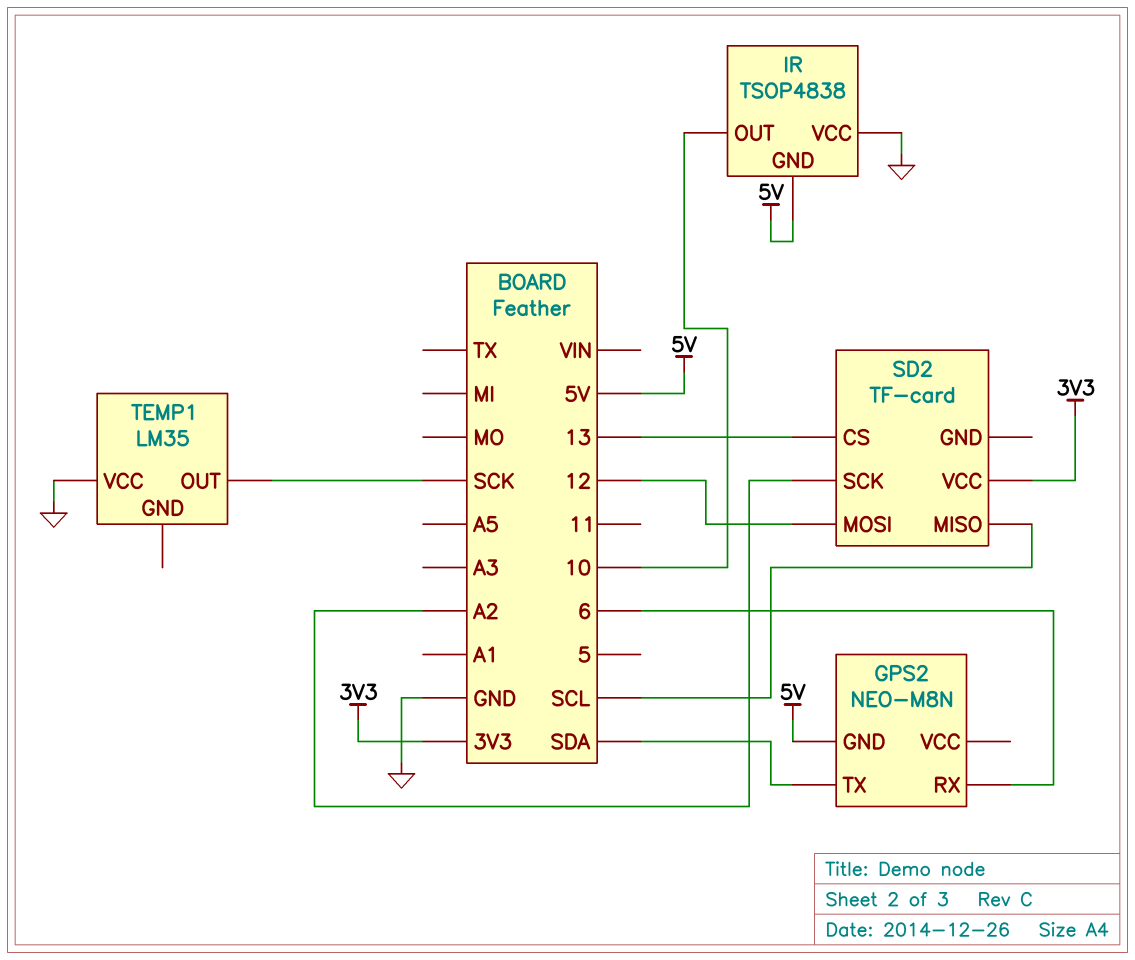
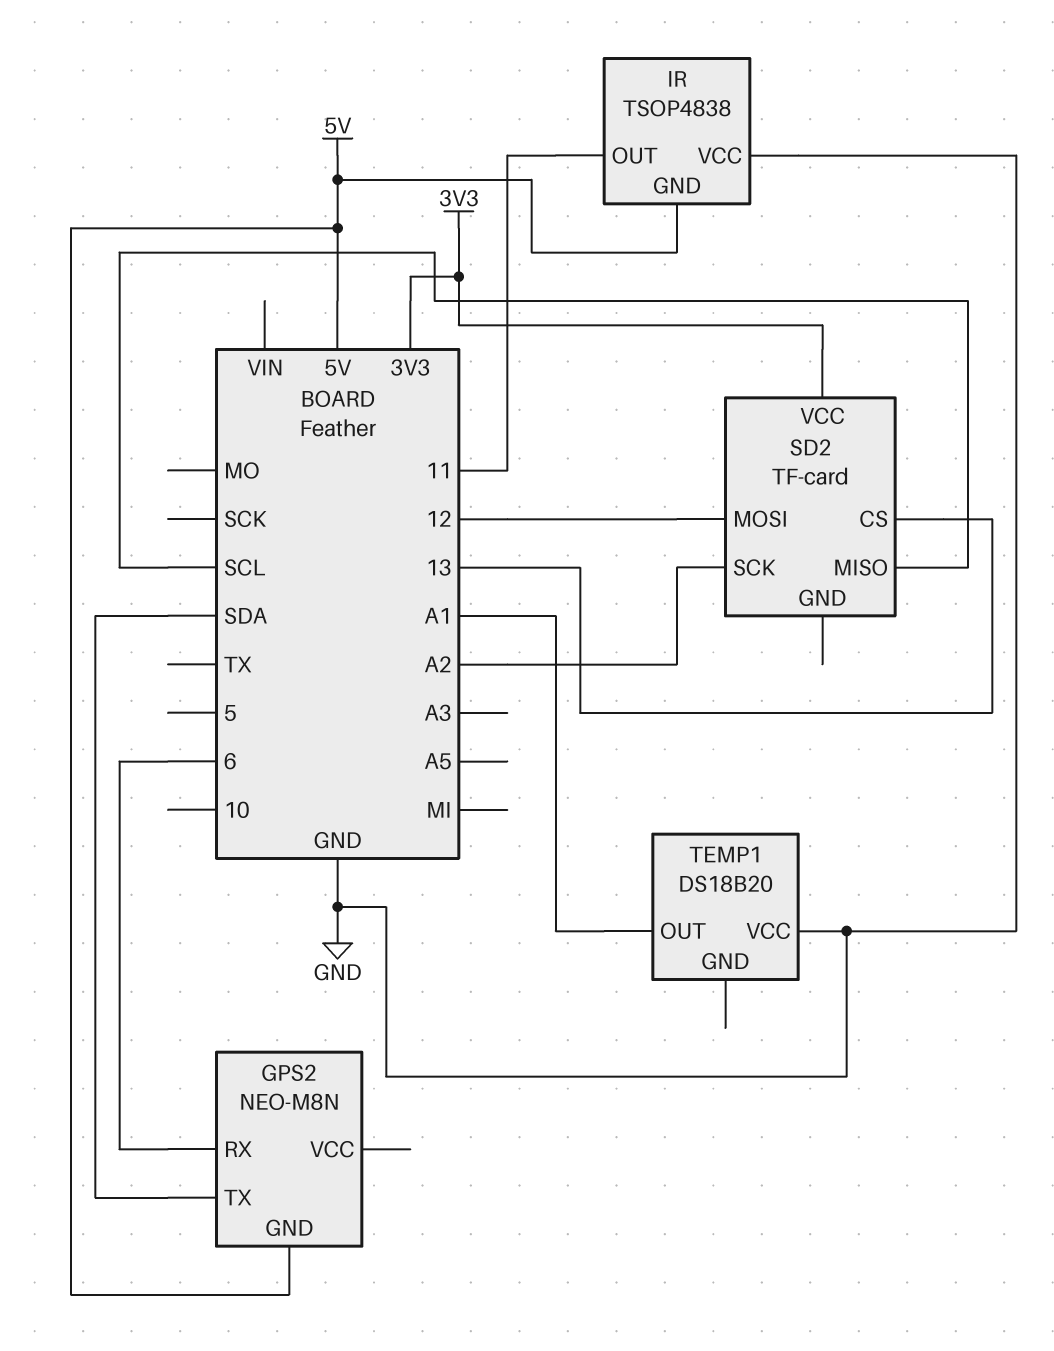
IR pin OUT: 10 -> 11
TEMP1: LM35 -> DS18B20
TEMP1 pin OUT: SCK -> A1

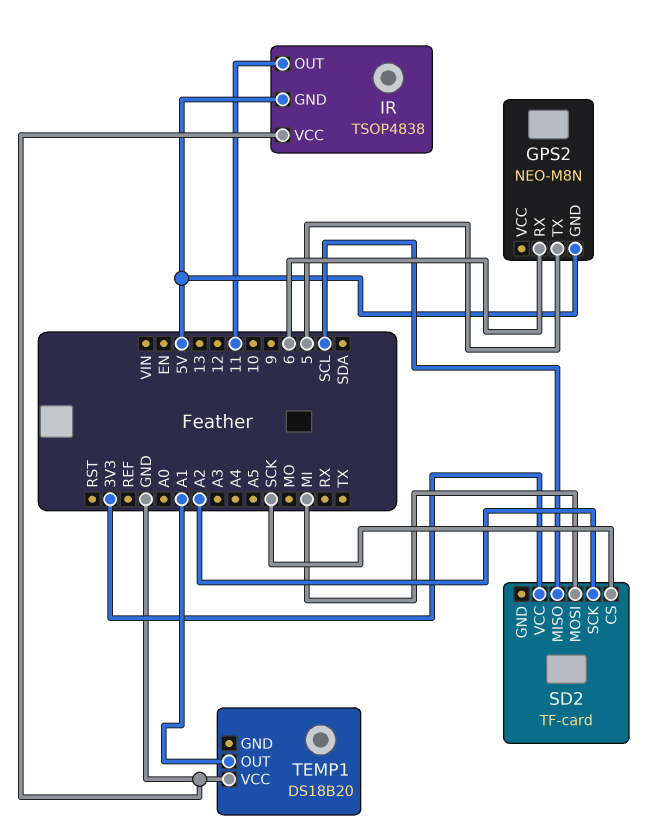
GPS2 pin TX: SDA -> 5
SD2 pin CS: 13 -> SCK
SD2 pin MOSI: 12 -> MI

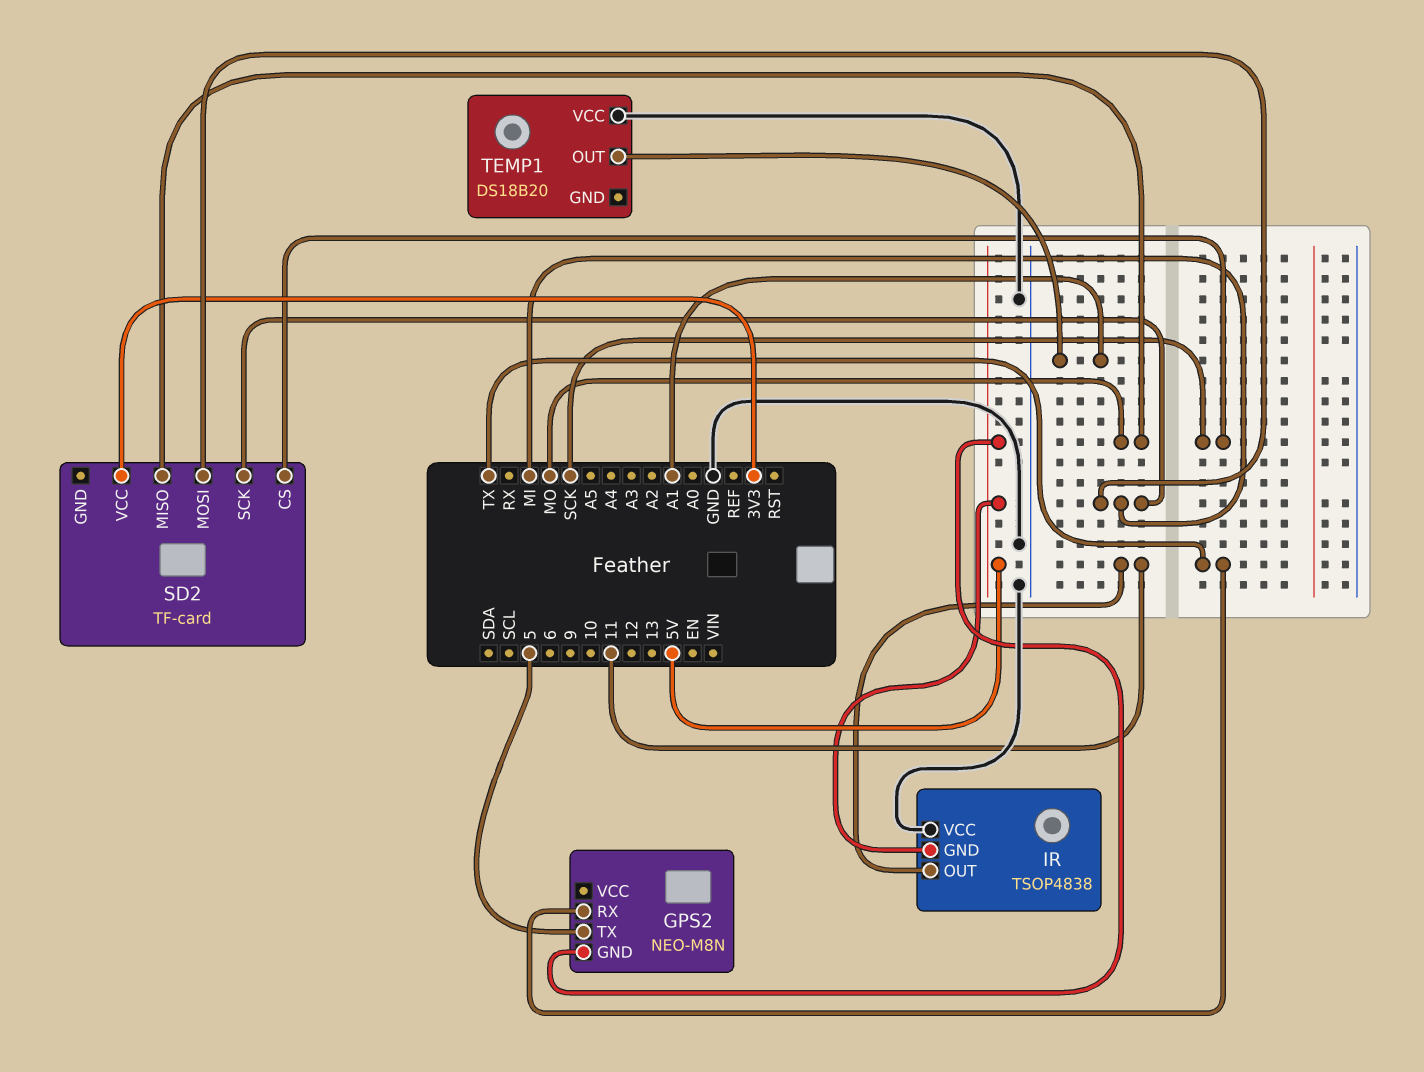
GPS2 pin RX: 6 -> TX
SD2 pin MISO: SCL -> MO
SD2 pin SCK: A2 -> MI

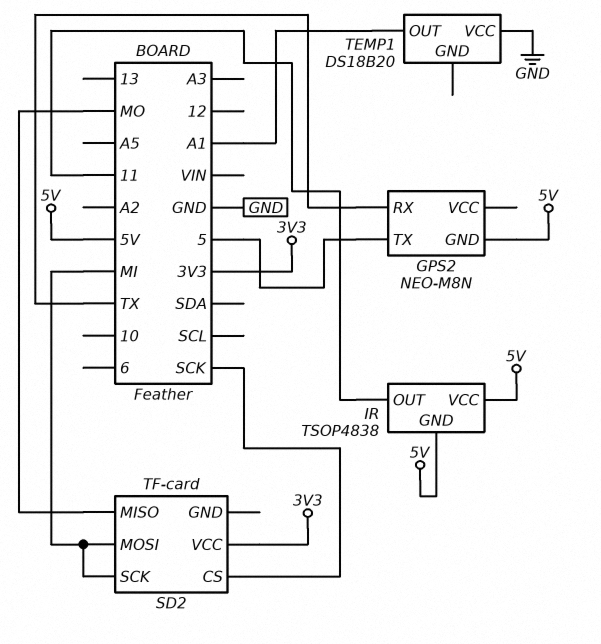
IR pin VCC: GND -> 5V

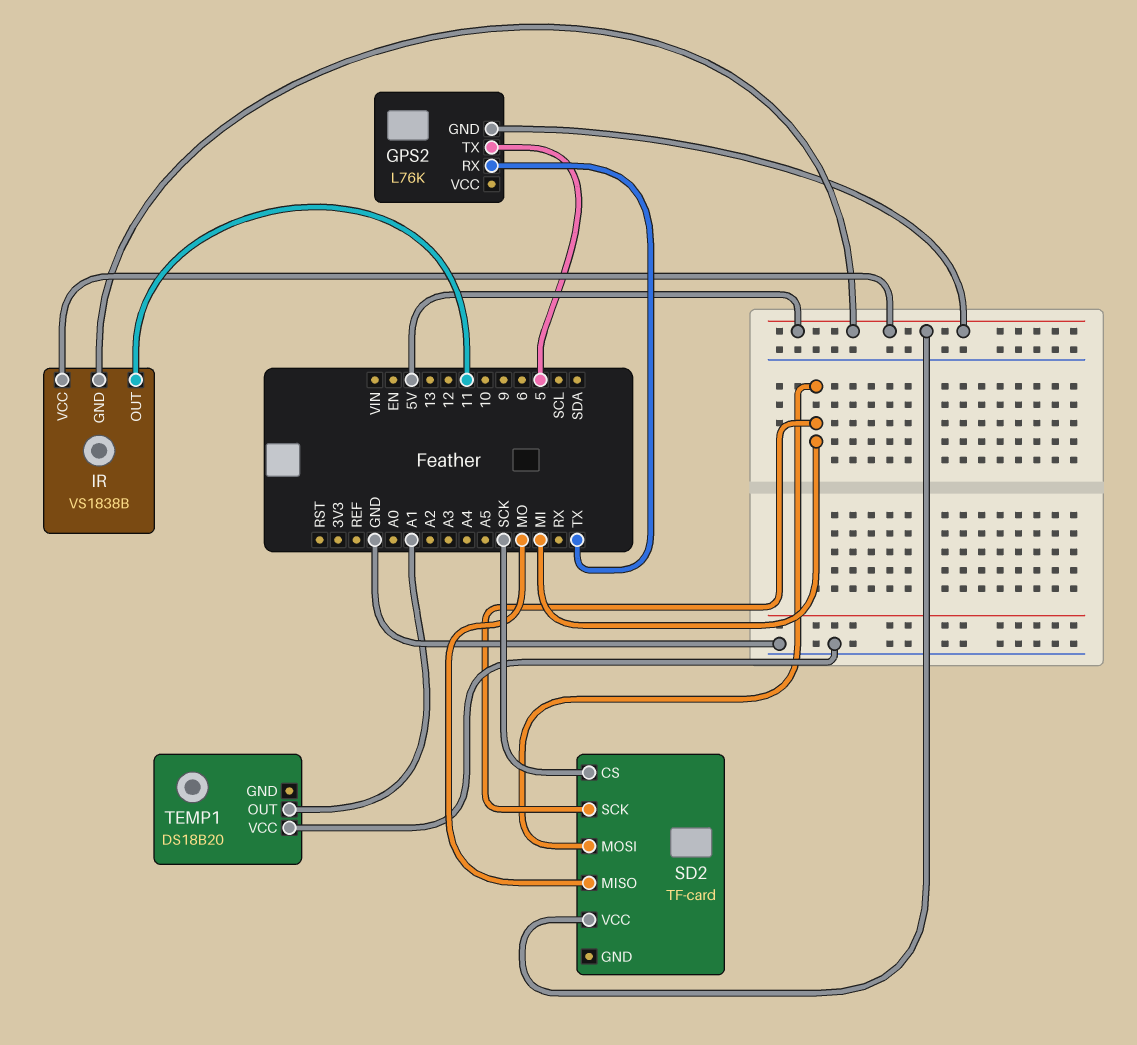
GPS2: NEO-M8N -> L76K
IR: TSOP4838 -> VS1838B
SD2 pin VCC: 3V3 -> 5V

